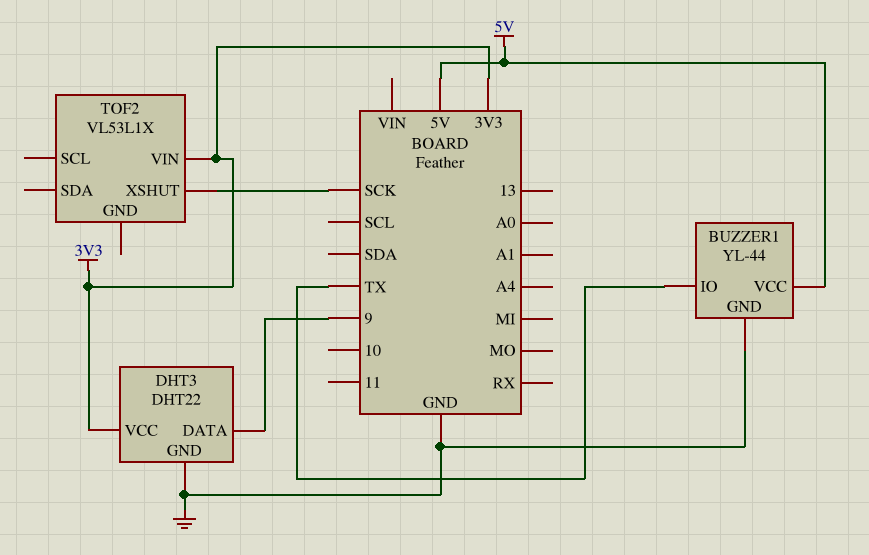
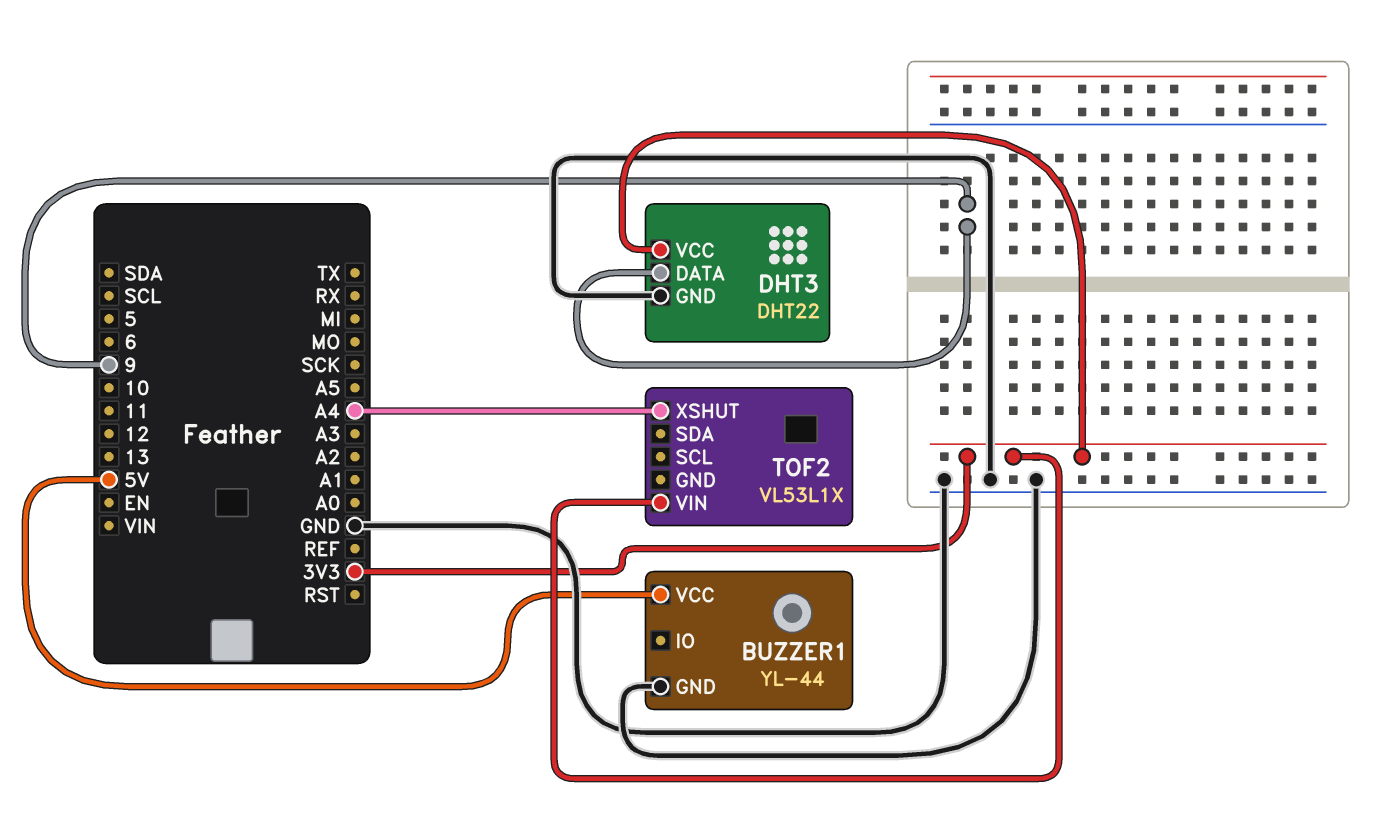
BUZZER1 pin IO: TX -> none
TOF2 pin XSHUT: SCK -> A4

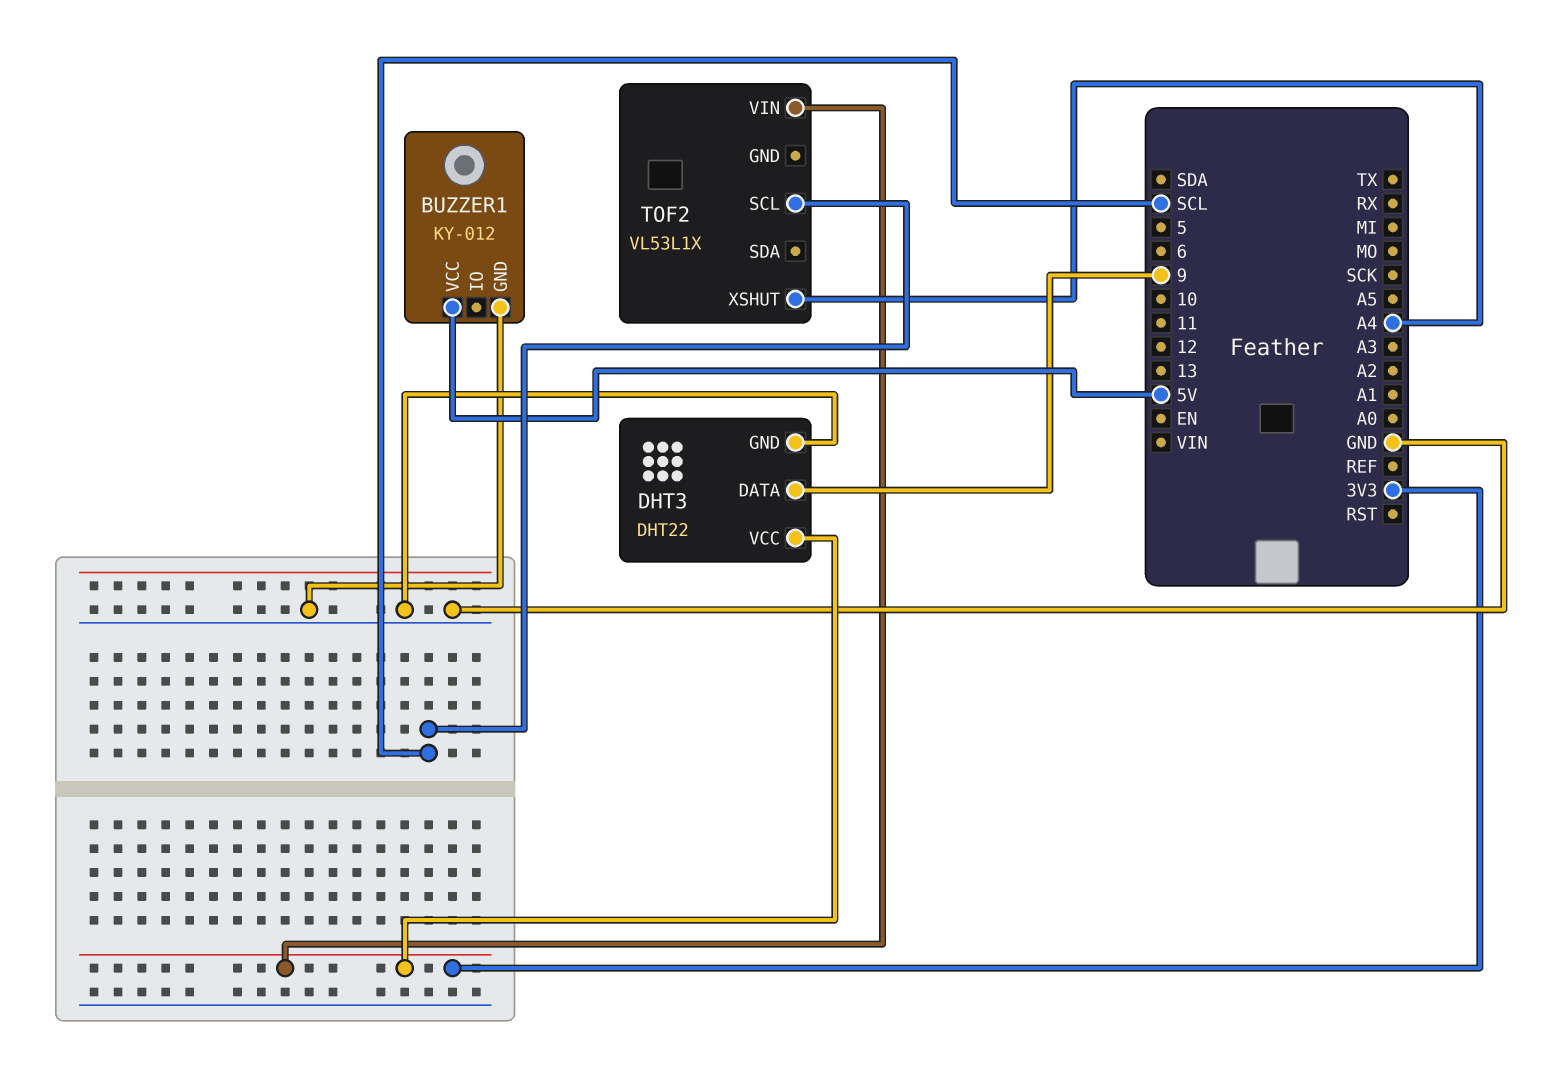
BUZZER1: YL-44 -> KY-012
TOF2 pin SCL: none -> SCL

